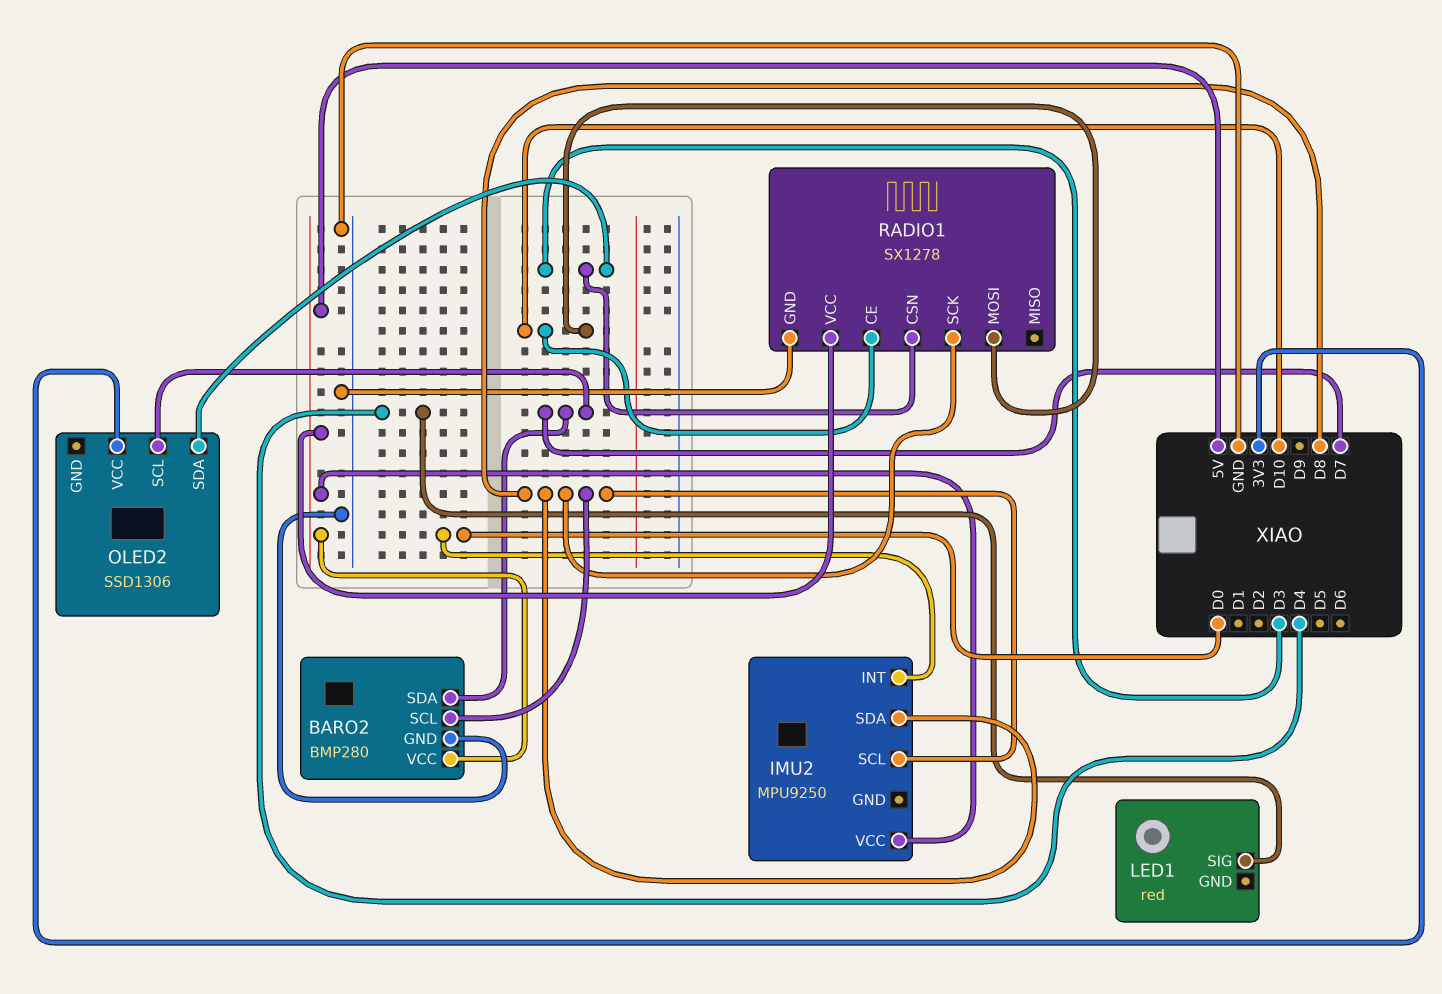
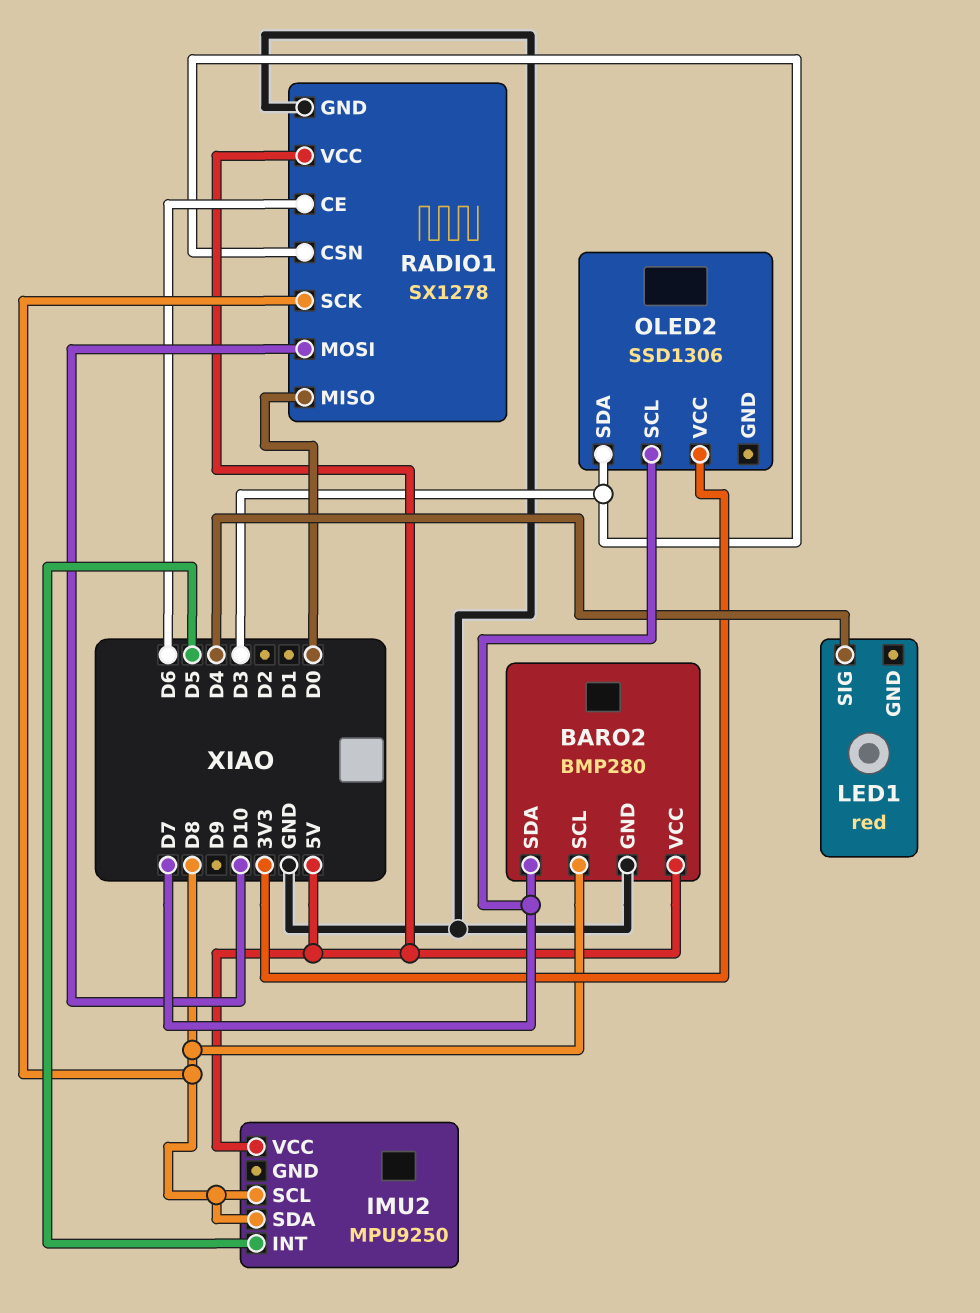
IMU2 pin INT: D0 -> D5
RADIO1 pin CE: D10 -> D6
RADIO1 pin MISO: none -> D0

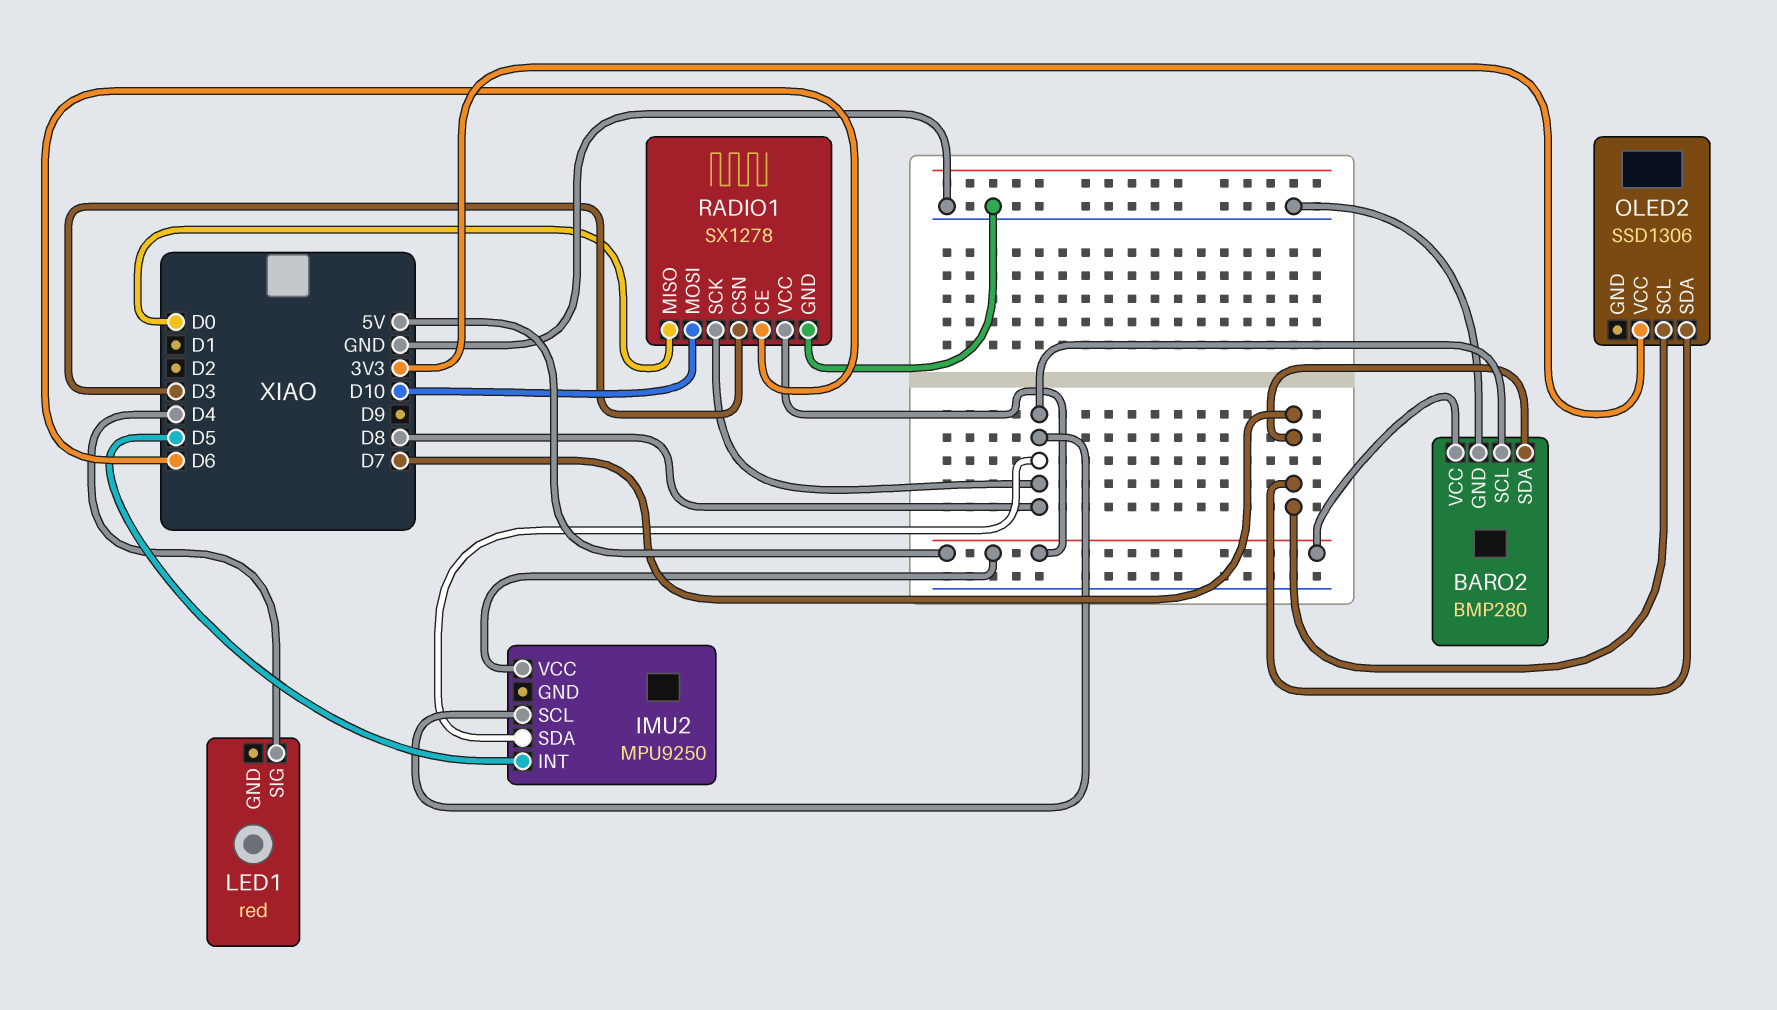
OLED2 pin SDA: D3 -> D7

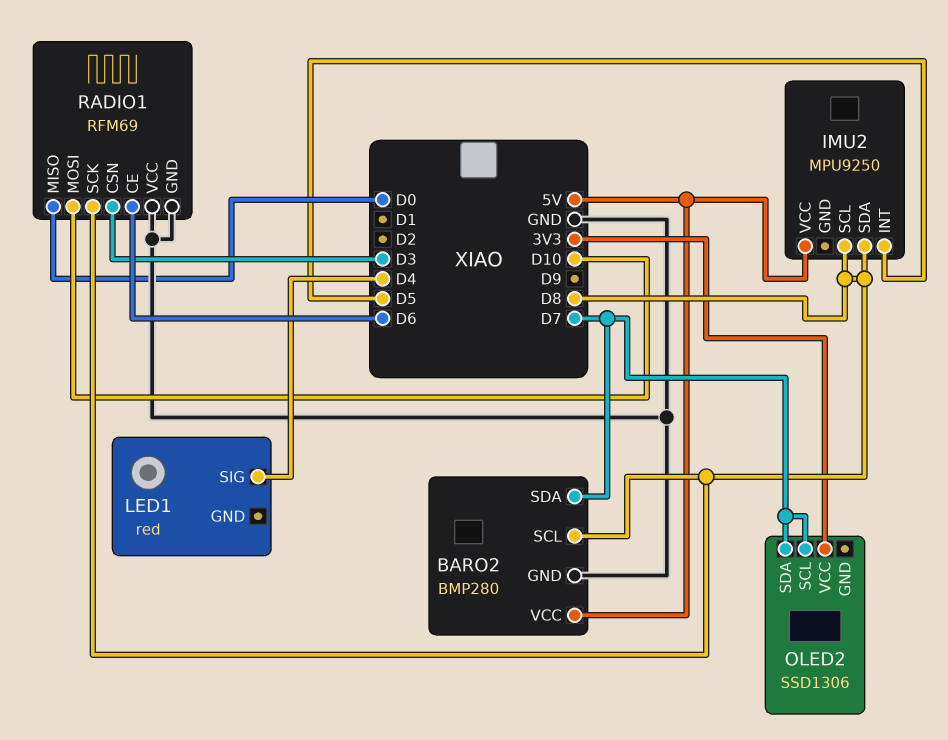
RADIO1: SX1278 -> RFM69
RADIO1 pin VCC: 5V -> GND

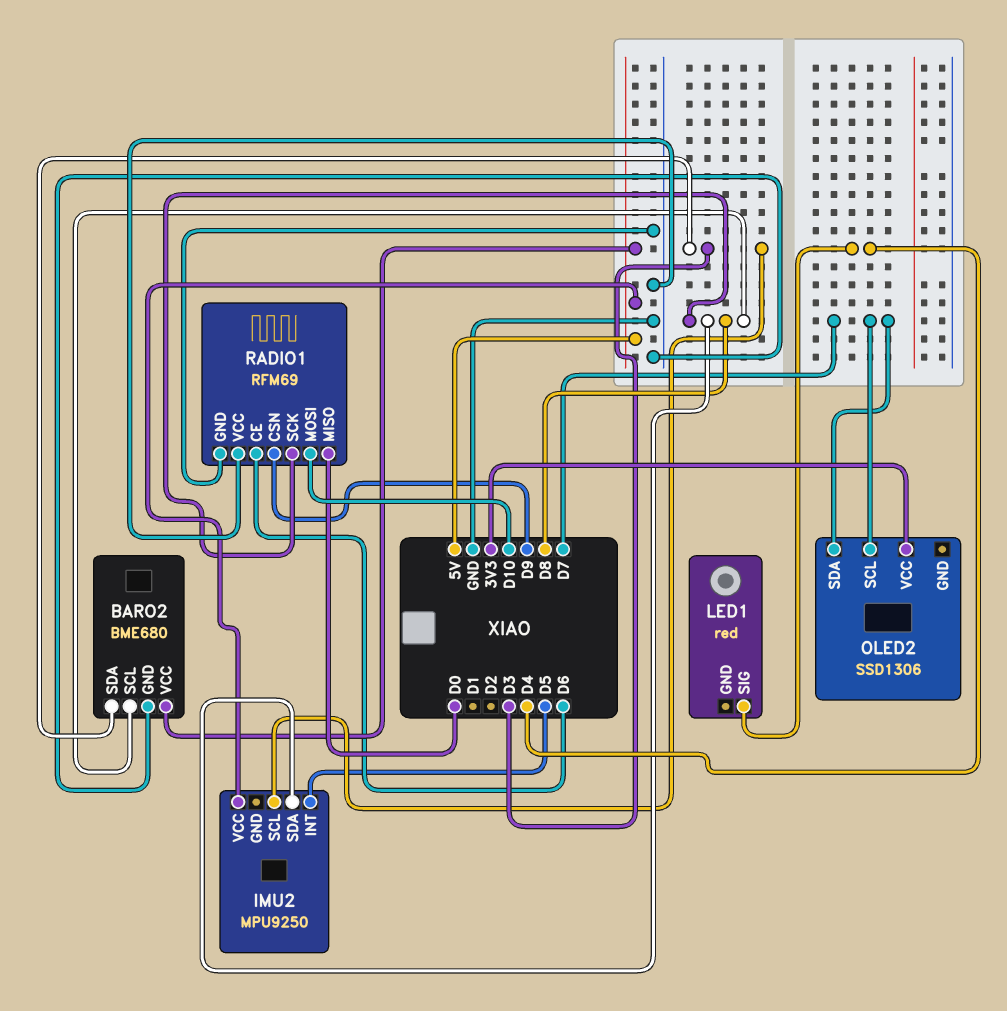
BARO2: BMP280 -> BME680
BARO2 pin SDA: D7 -> D3
IMU2 pin SCL: D8 -> D3
RADIO1 pin CSN: D3 -> D9

